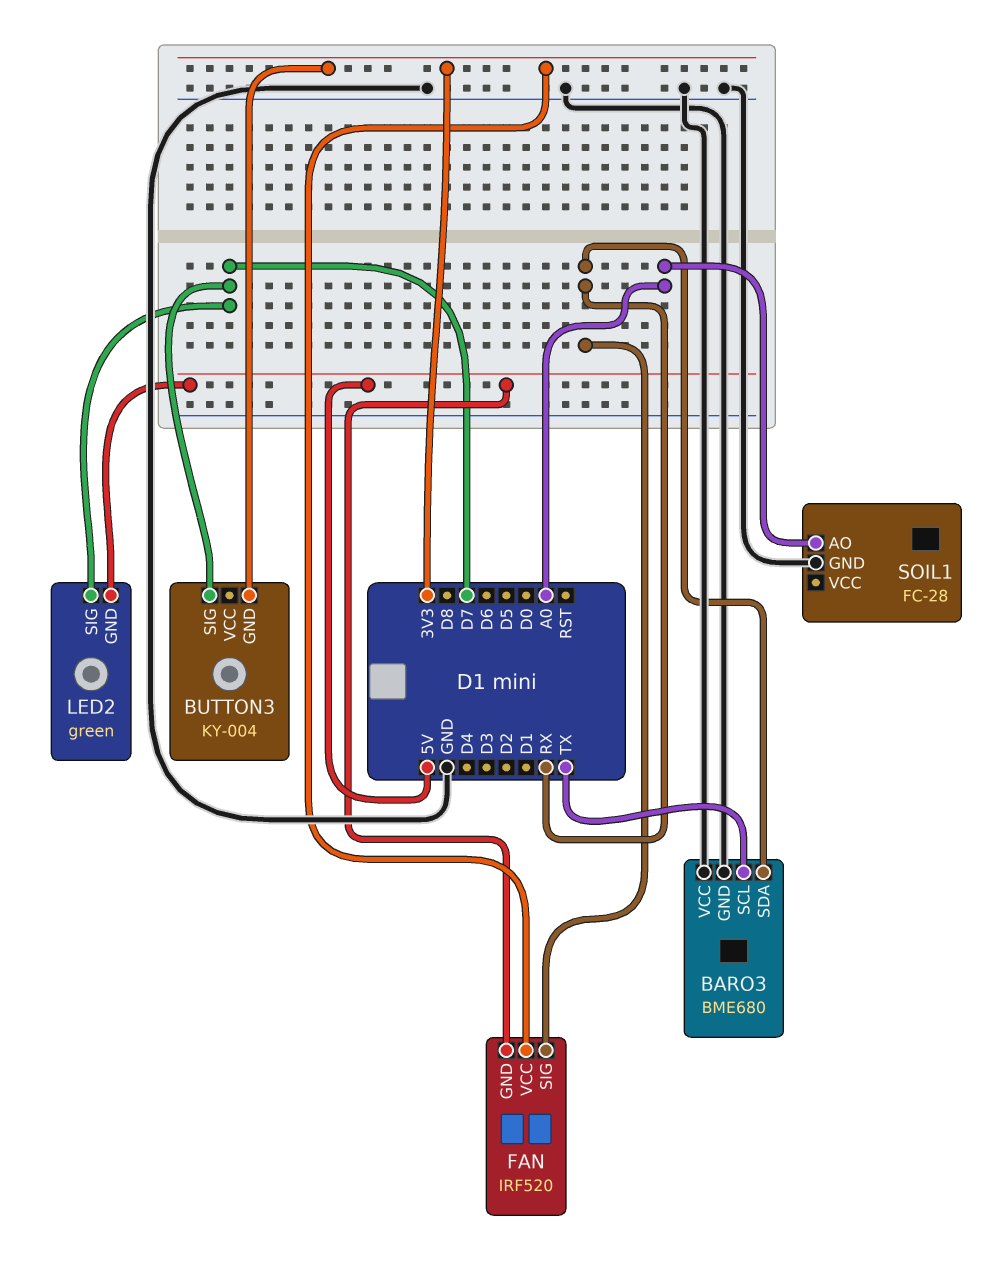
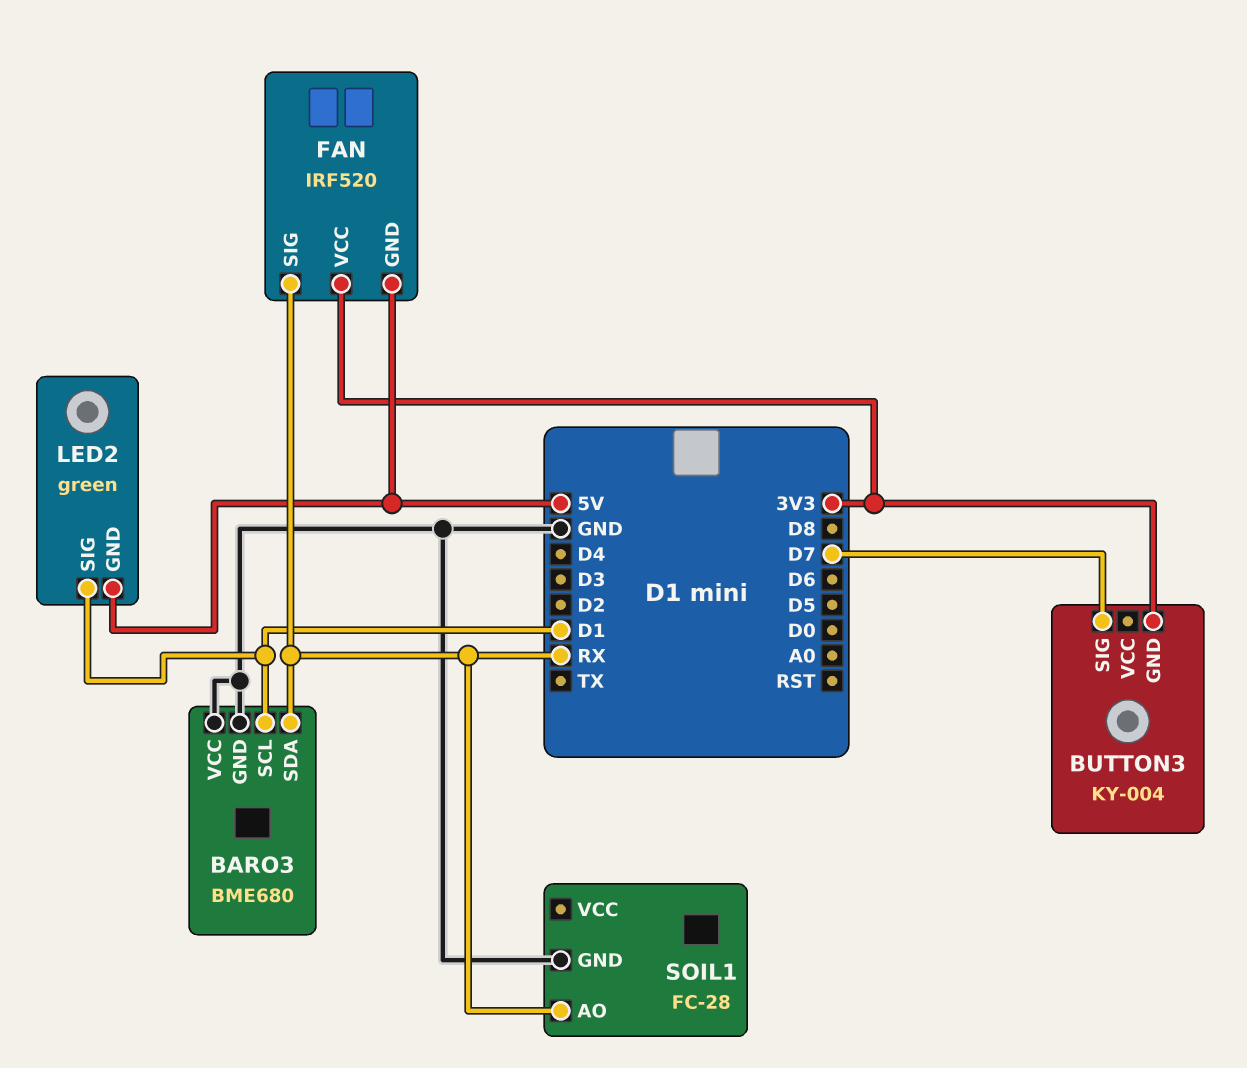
BARO3 pin SCL: TX -> D1
LED2 pin SIG: D7 -> D1
SOIL1 pin AO: A0 -> RX

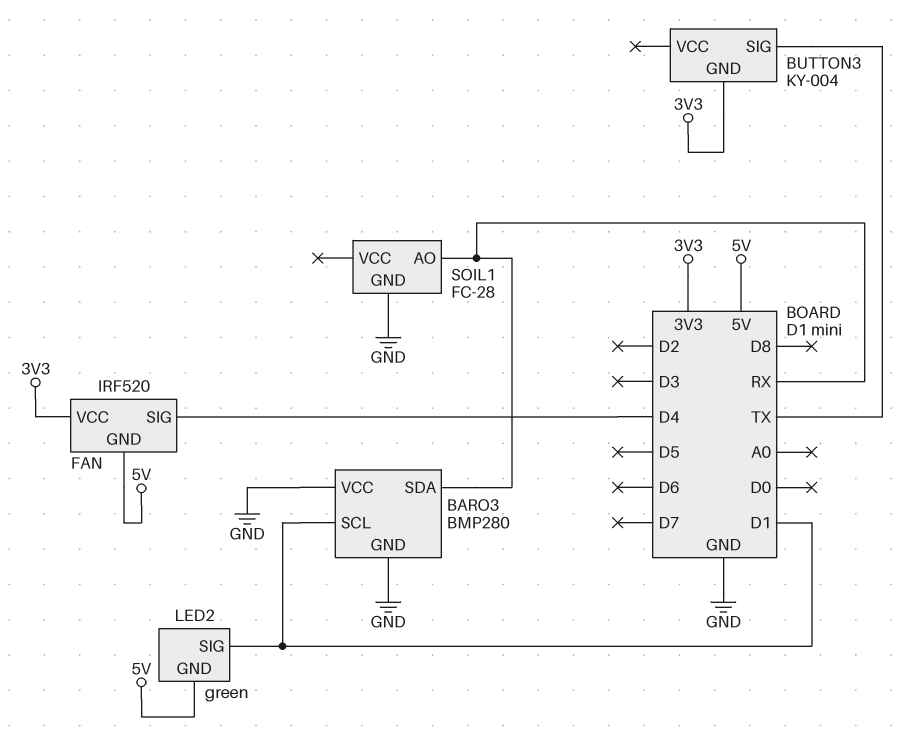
BARO3: BME680 -> BMP280
BUTTON3 pin SIG: D7 -> TX
FAN pin SIG: RX -> D4

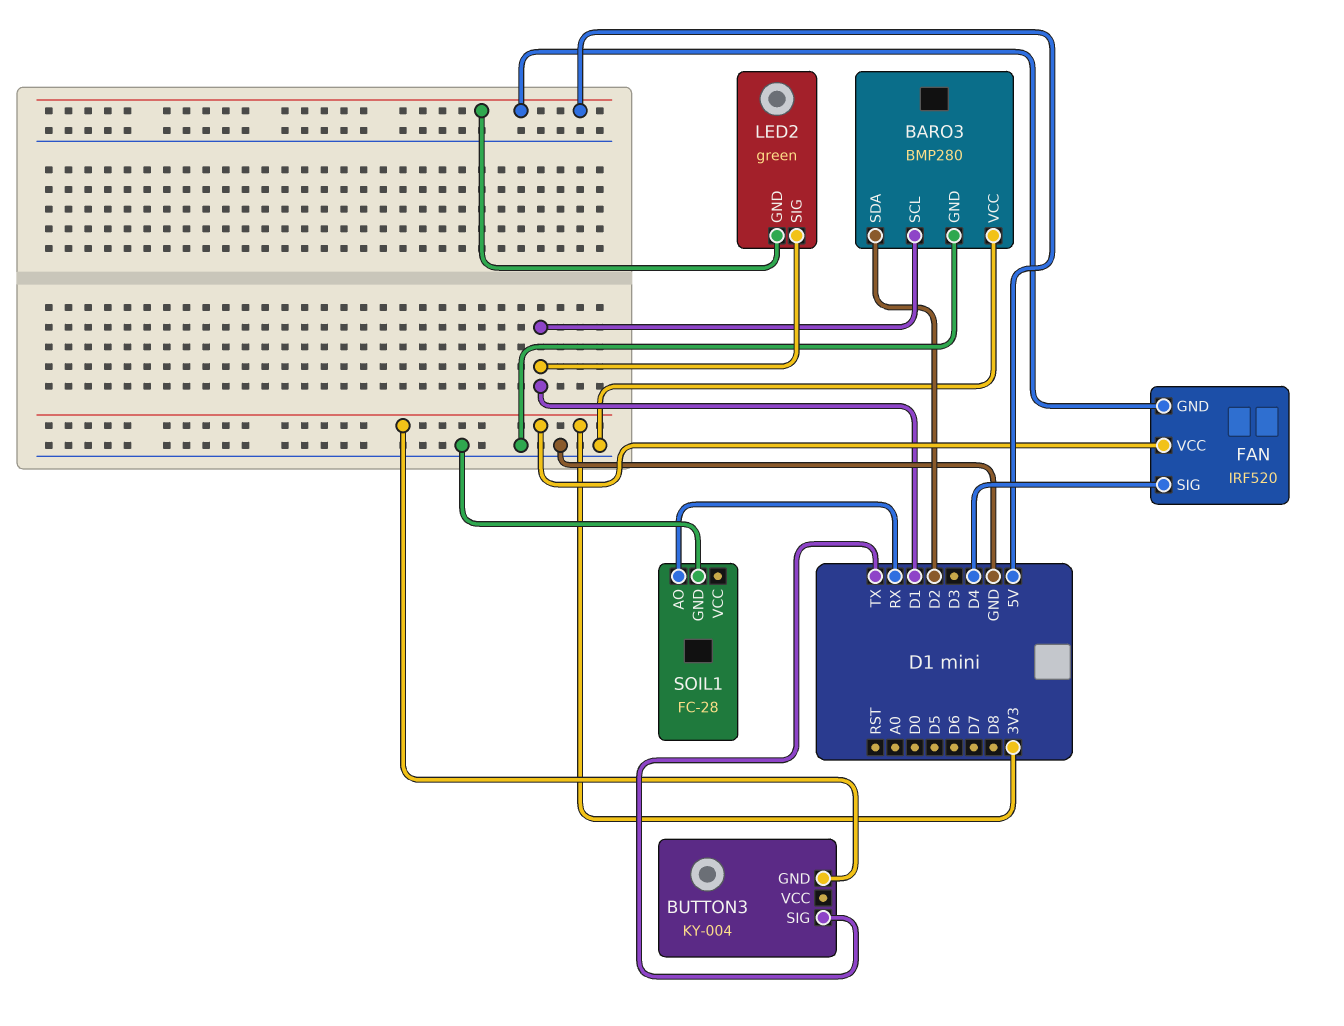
BARO3 pin SDA: RX -> D2

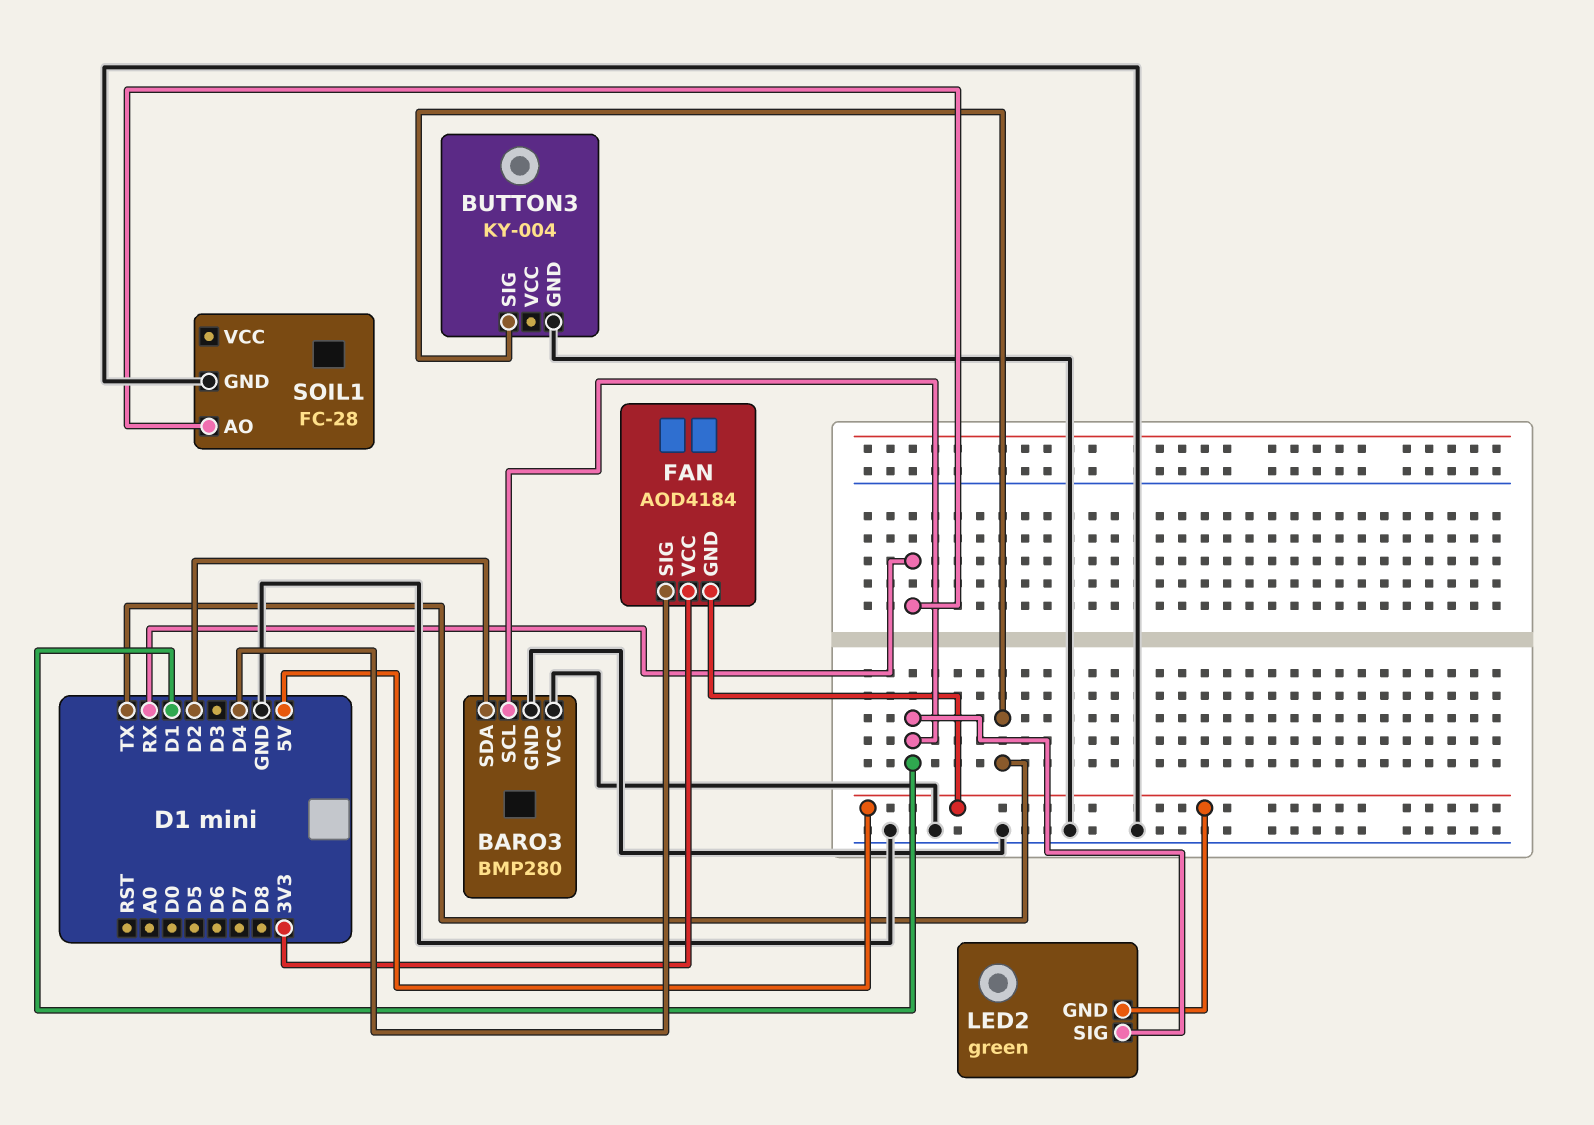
BUTTON3 pin GND: 3V3 -> GND
FAN: IRF520 -> AOD4184

